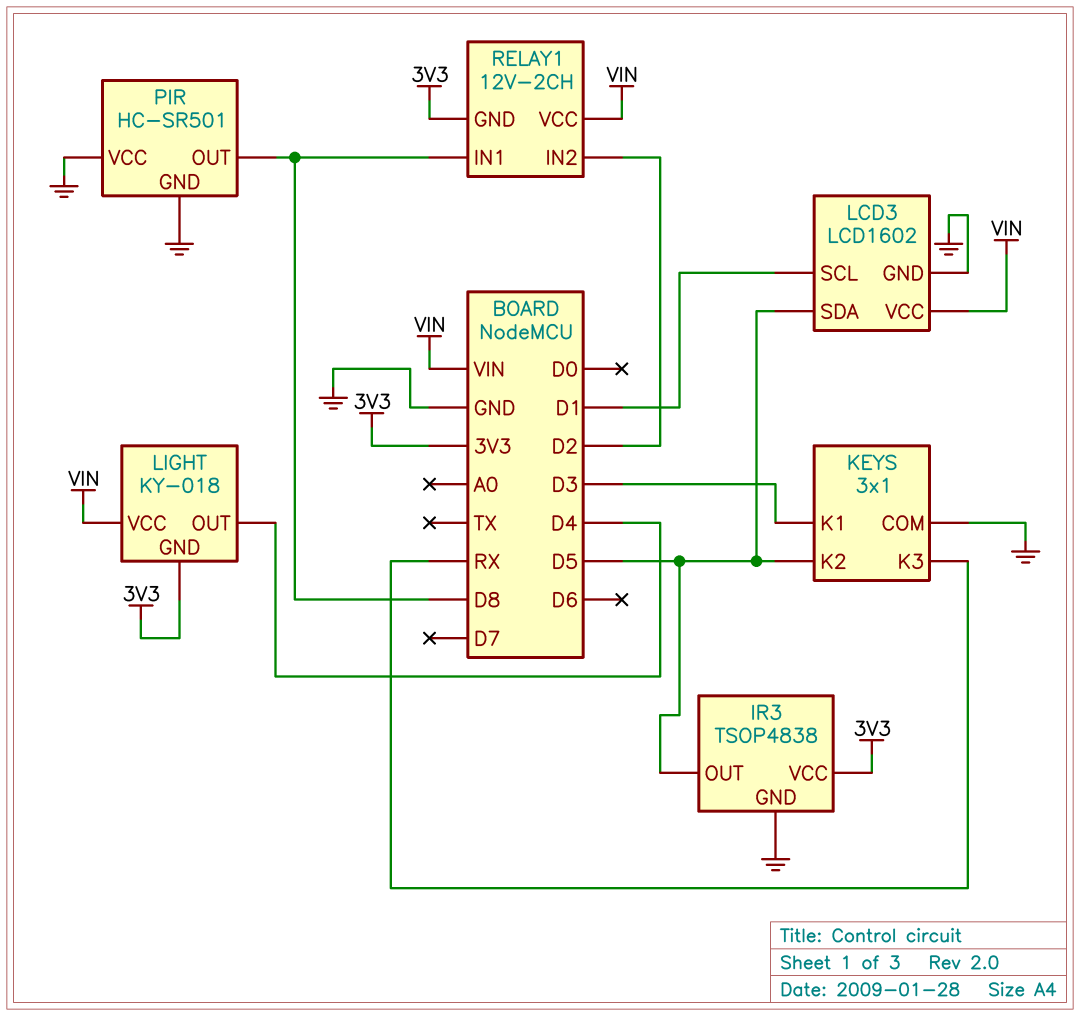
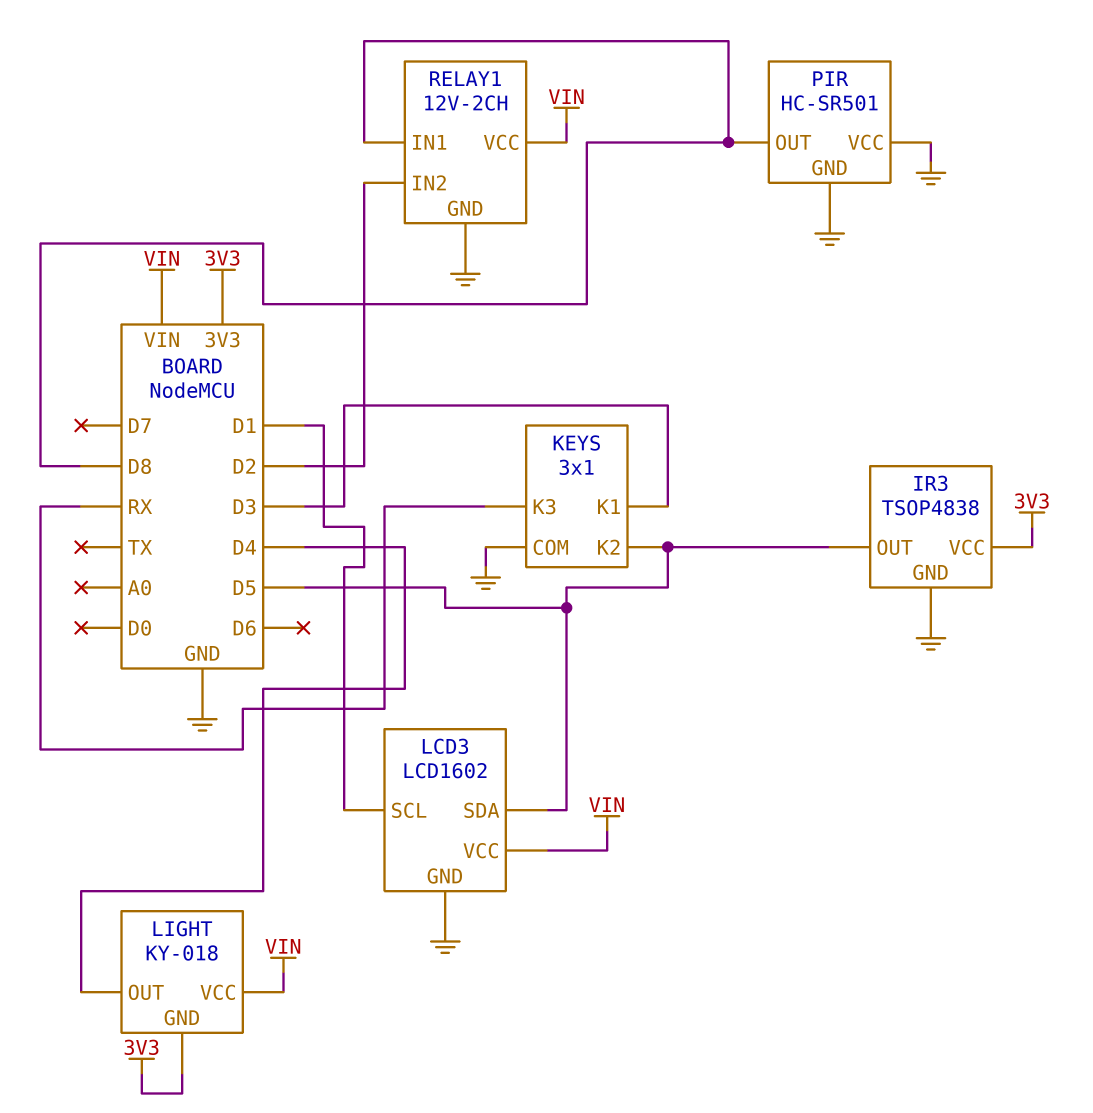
RELAY1 pin GND: 3V3 -> GND

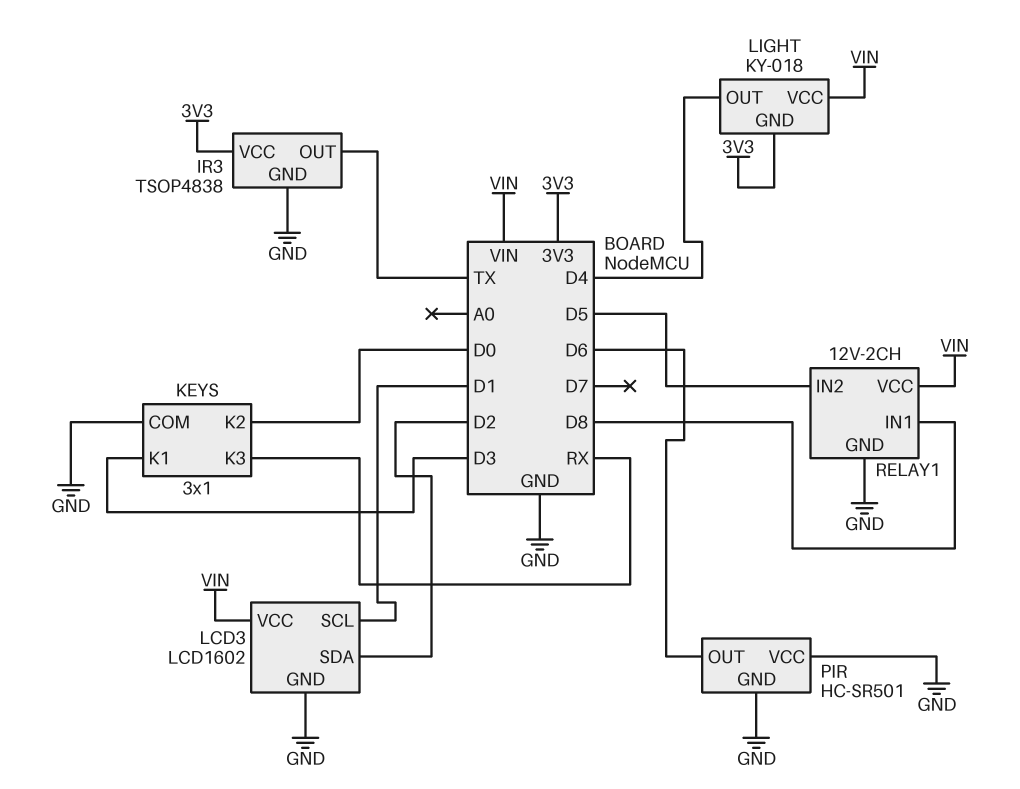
IR3 pin OUT: D5 -> TX
KEYS pin K2: D5 -> D0
LCD3 pin SDA: D5 -> D2
PIR pin OUT: D8 -> D6
RELAY1 pin IN2: D2 -> D5

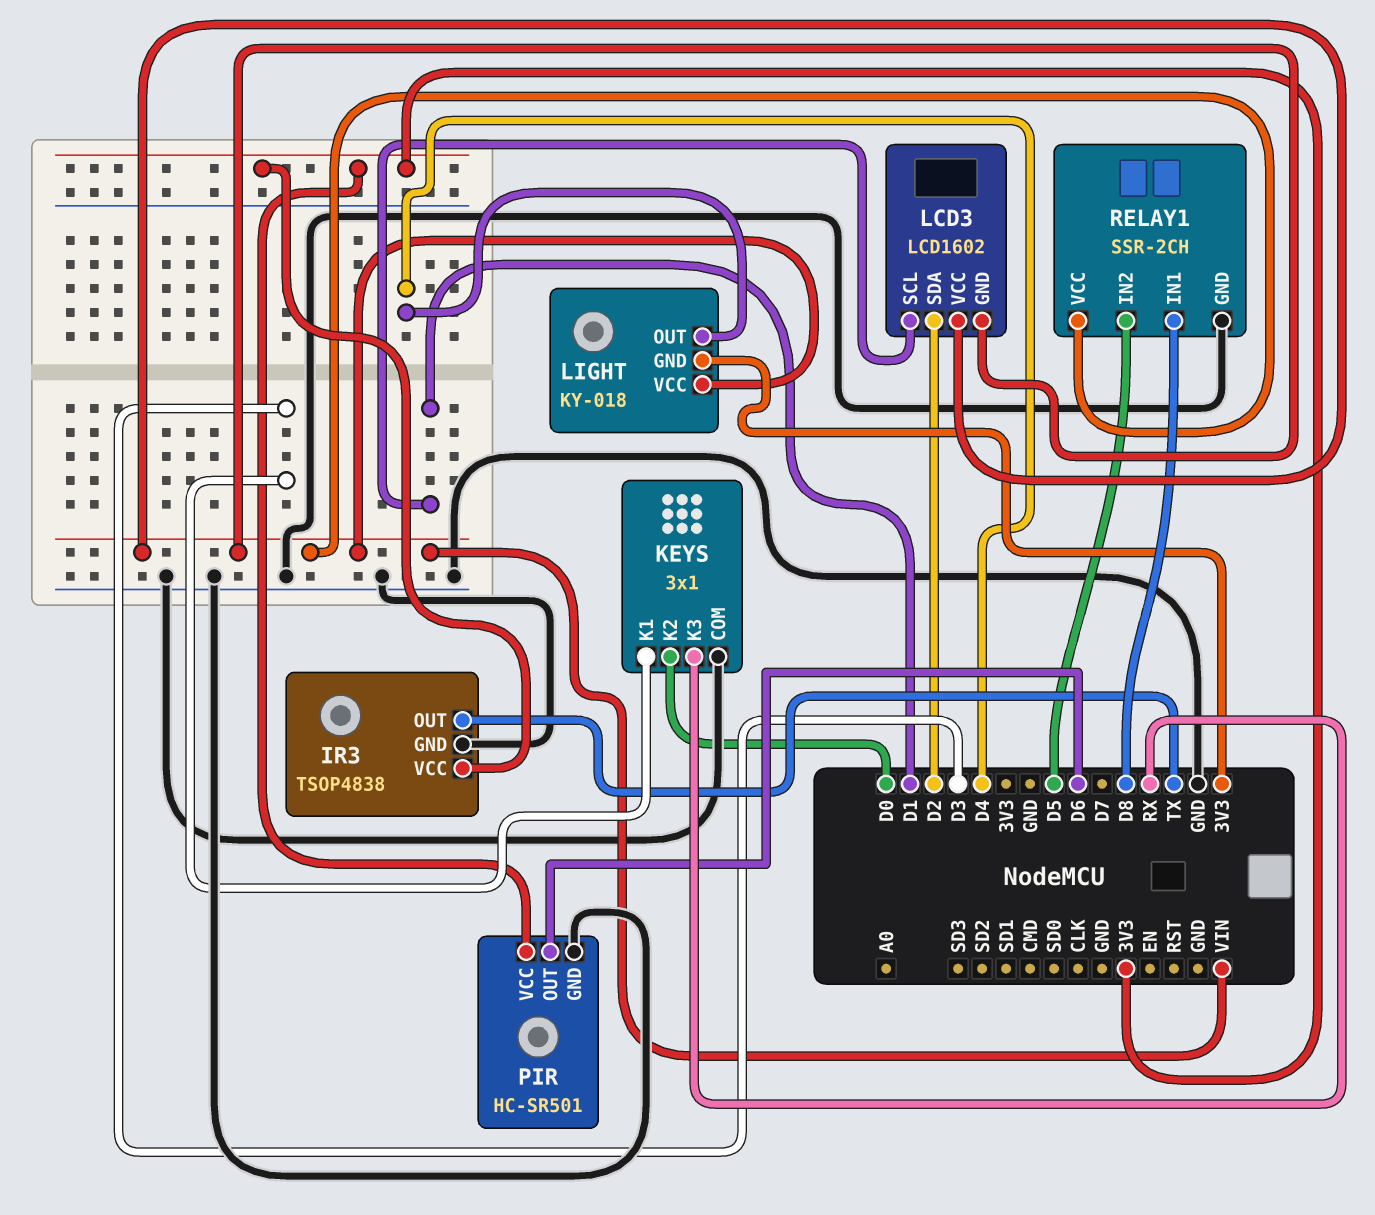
LCD3 pin GND: GND -> VIN
PIR pin VCC: GND -> 3V3
RELAY1: 12V-2CH -> SSR-2CH

